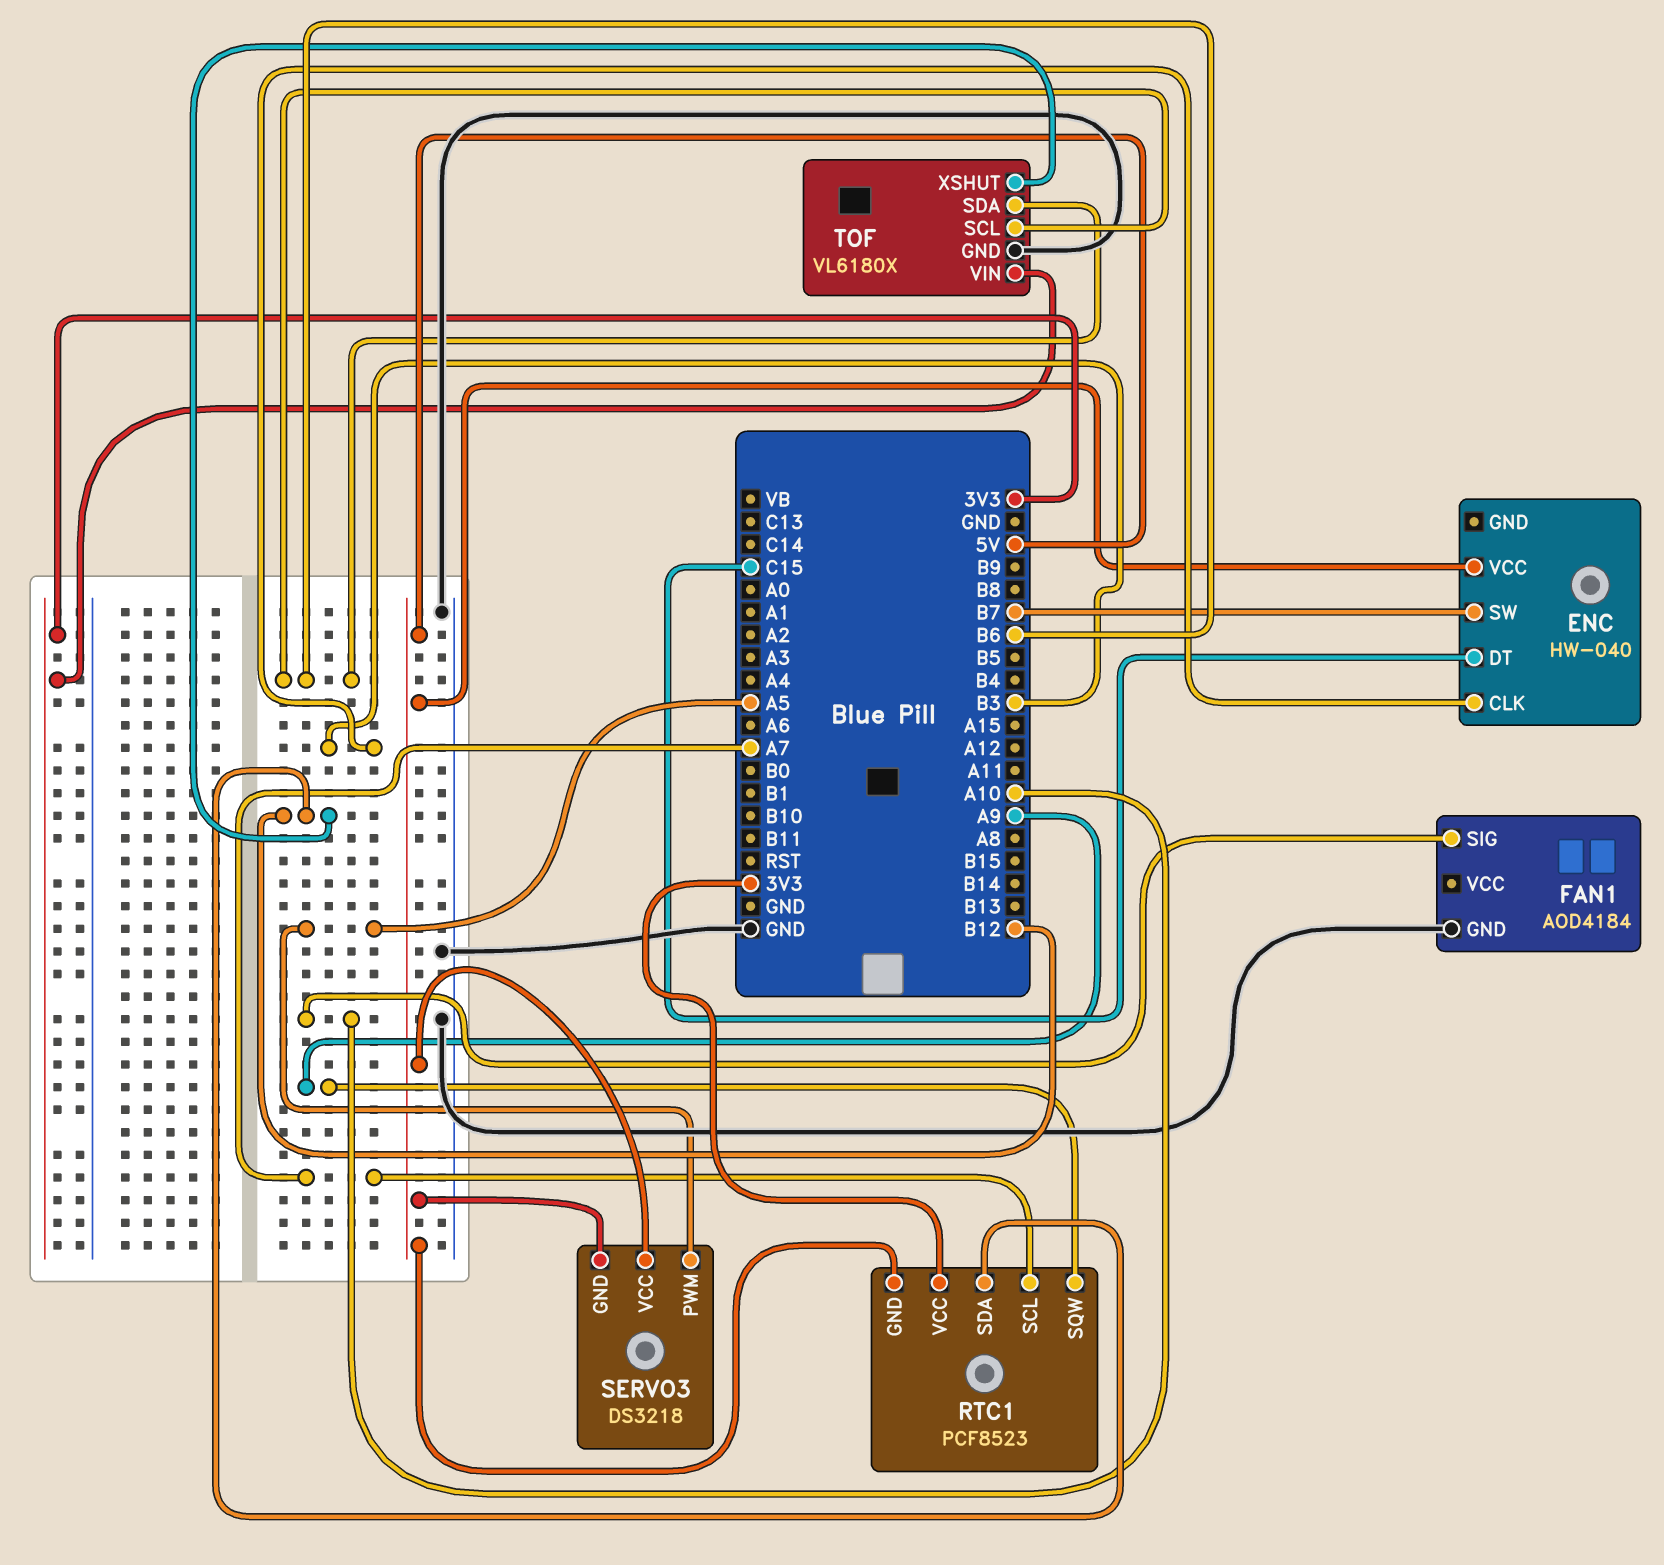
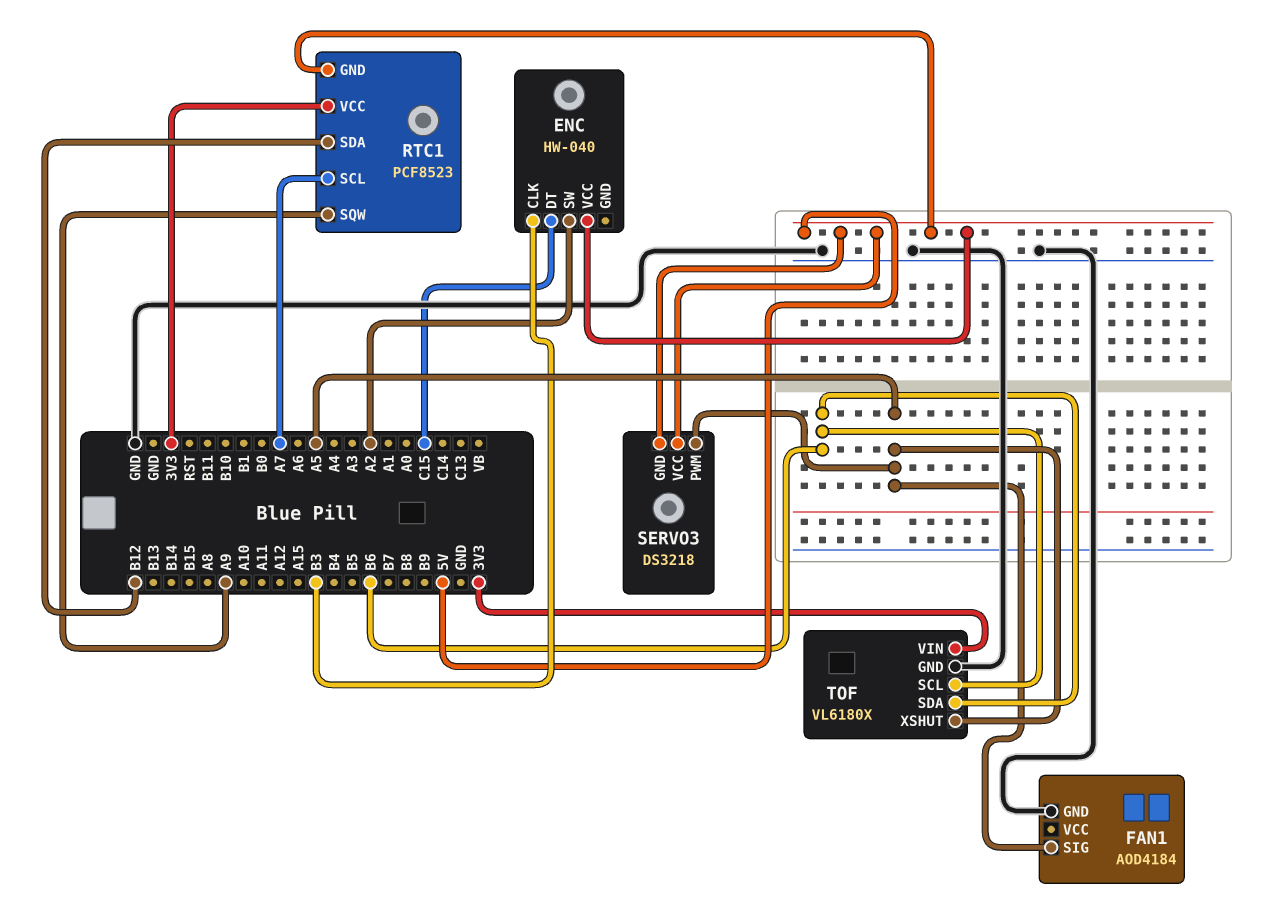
ENC pin SW: B7 -> A2
FAN1 pin SIG: A10 -> A5
TOF pin XSHUT: B12 -> A5

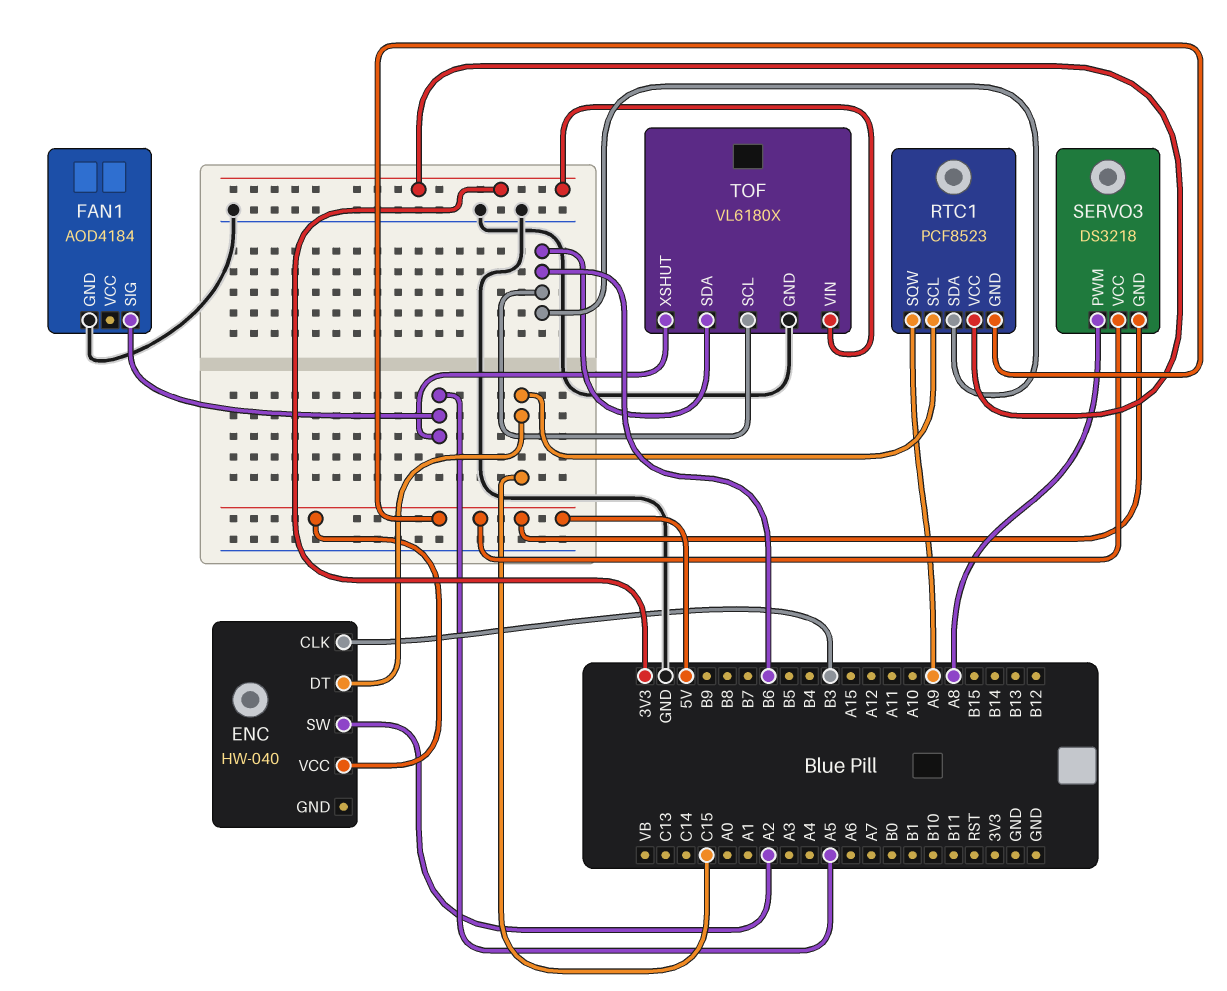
RTC1 pin SCL: A7 -> C15
RTC1 pin SDA: B12 -> B6
SERVO3 pin PWM: A5 -> A8

